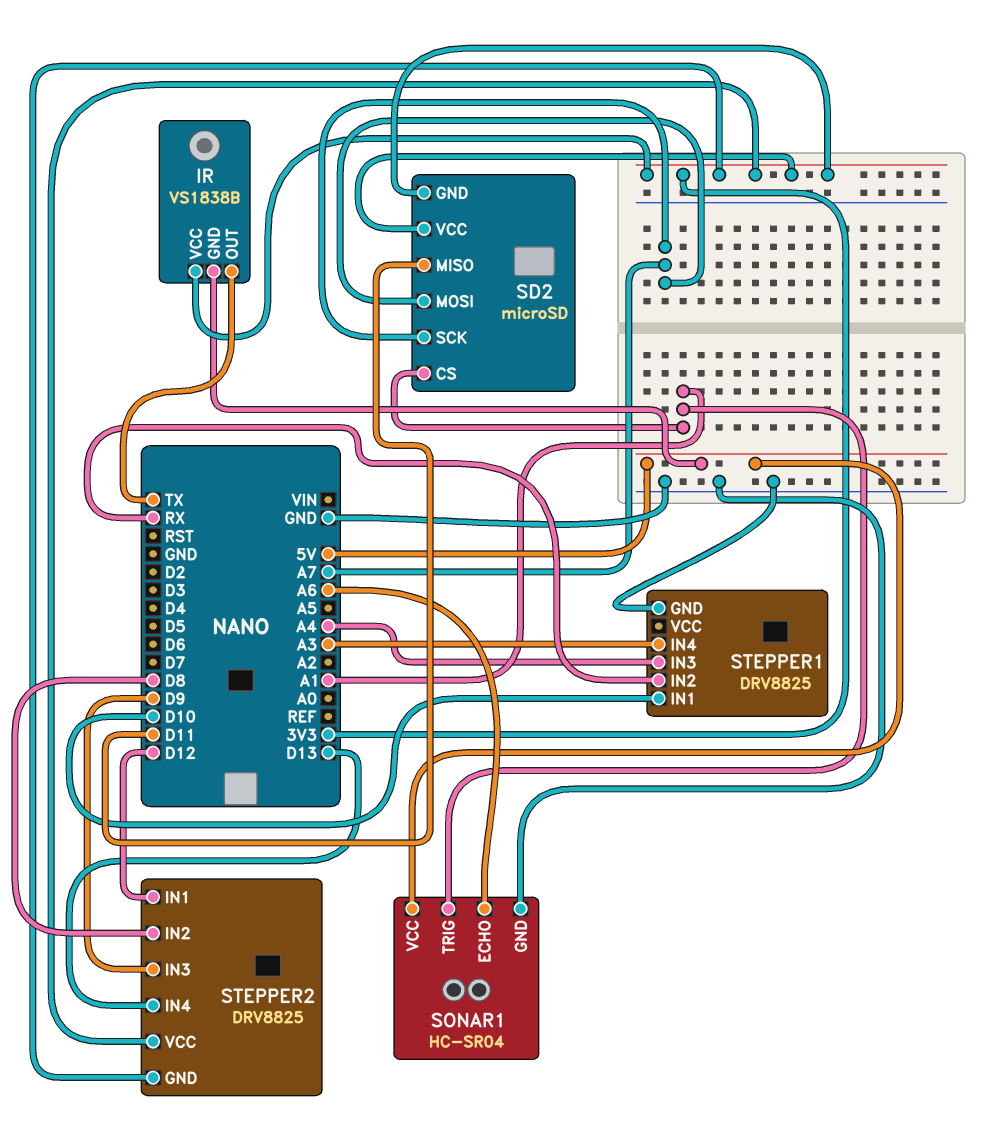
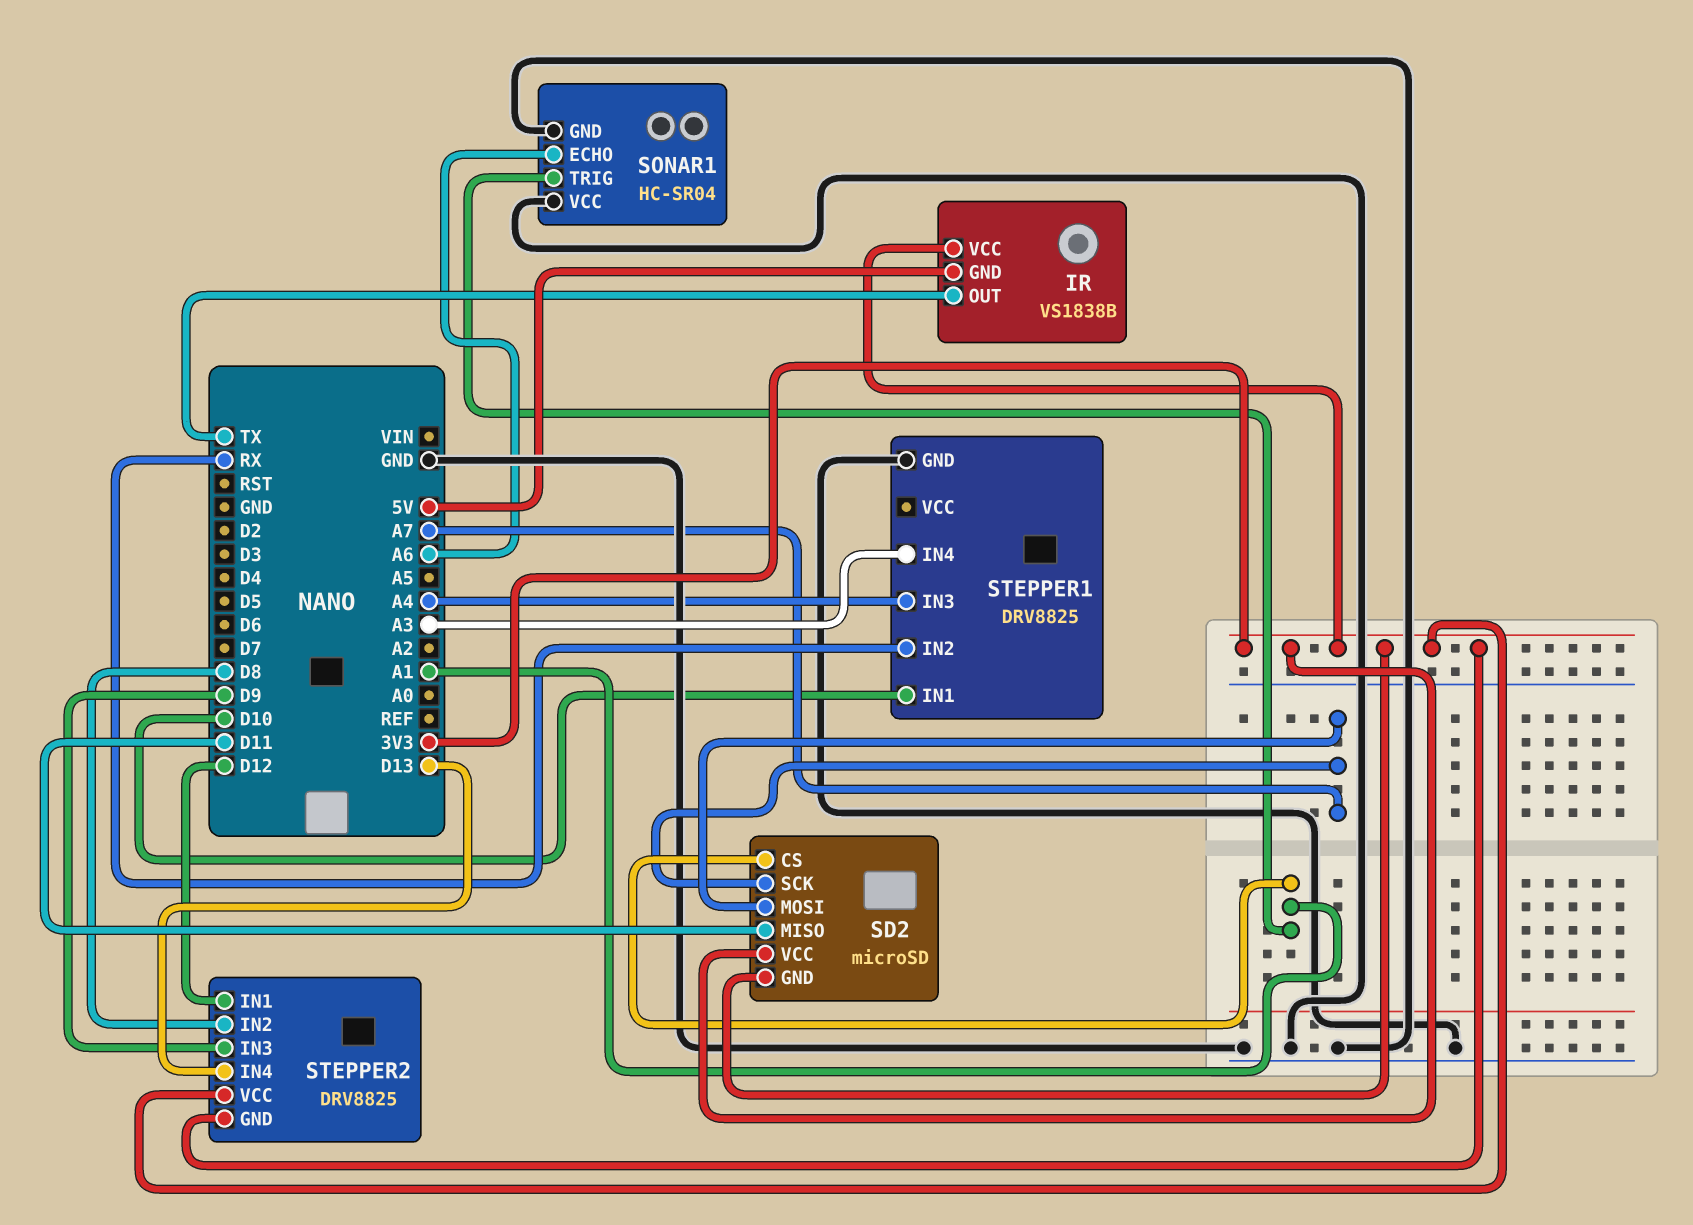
SONAR1 pin VCC: 5V -> GND

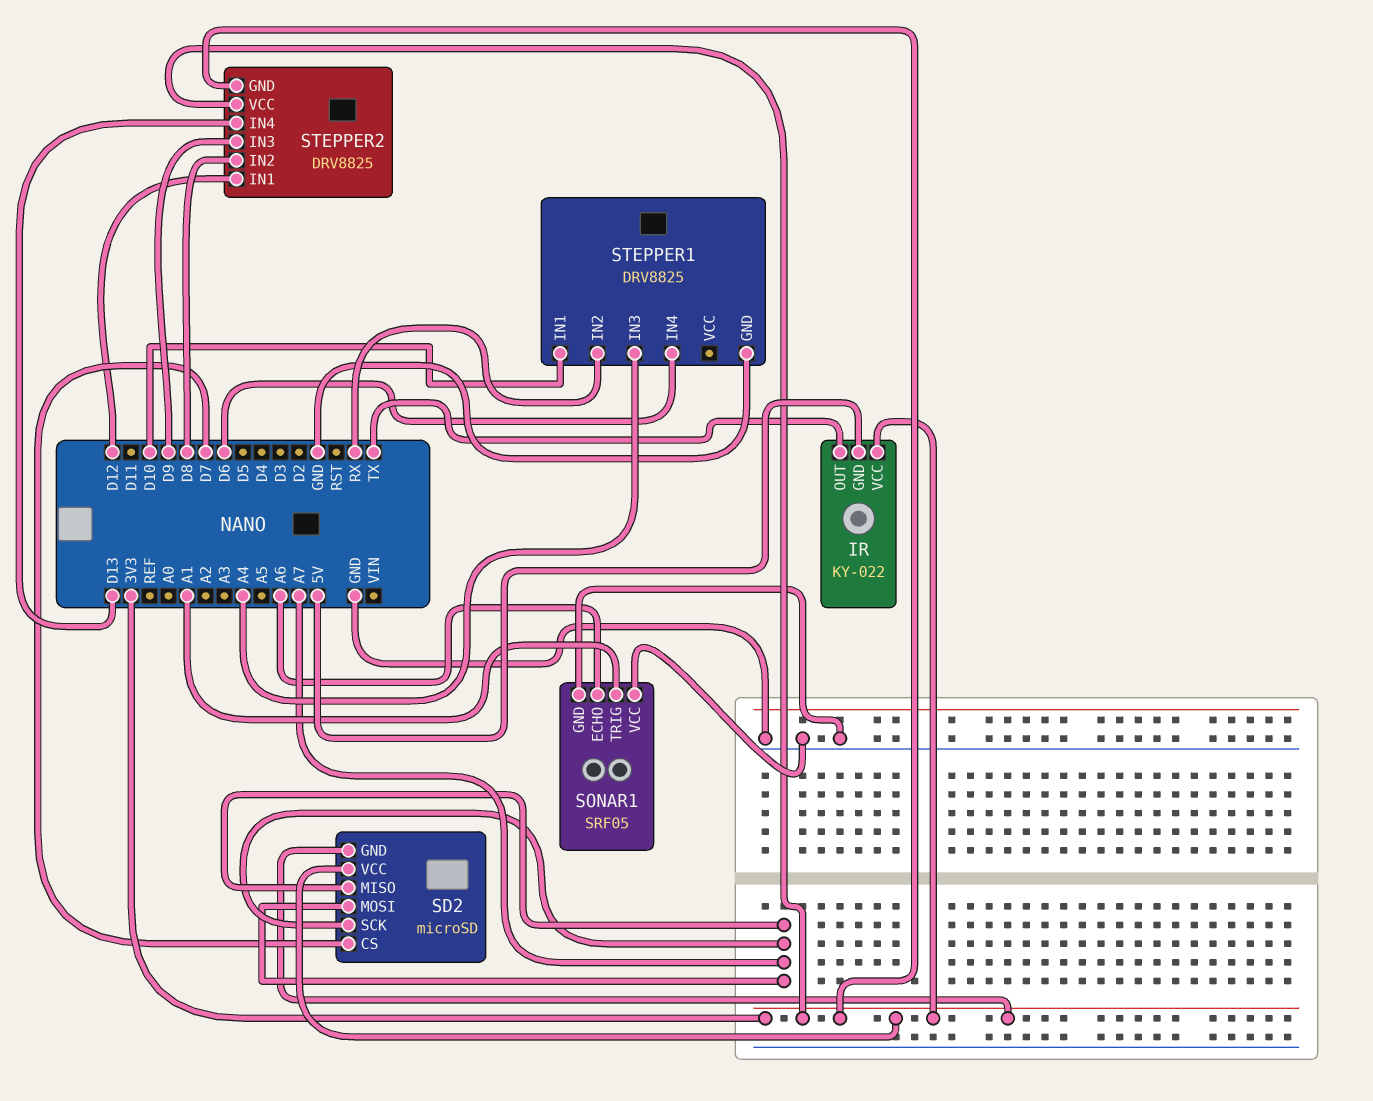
IR: VS1838B -> KY-022
SD2 pin CS: A1 -> D7
SD2 pin MISO: D11 -> A7
SONAR1: HC-SR04 -> SRF05
STEPPER1 pin IN4: A3 -> D6

